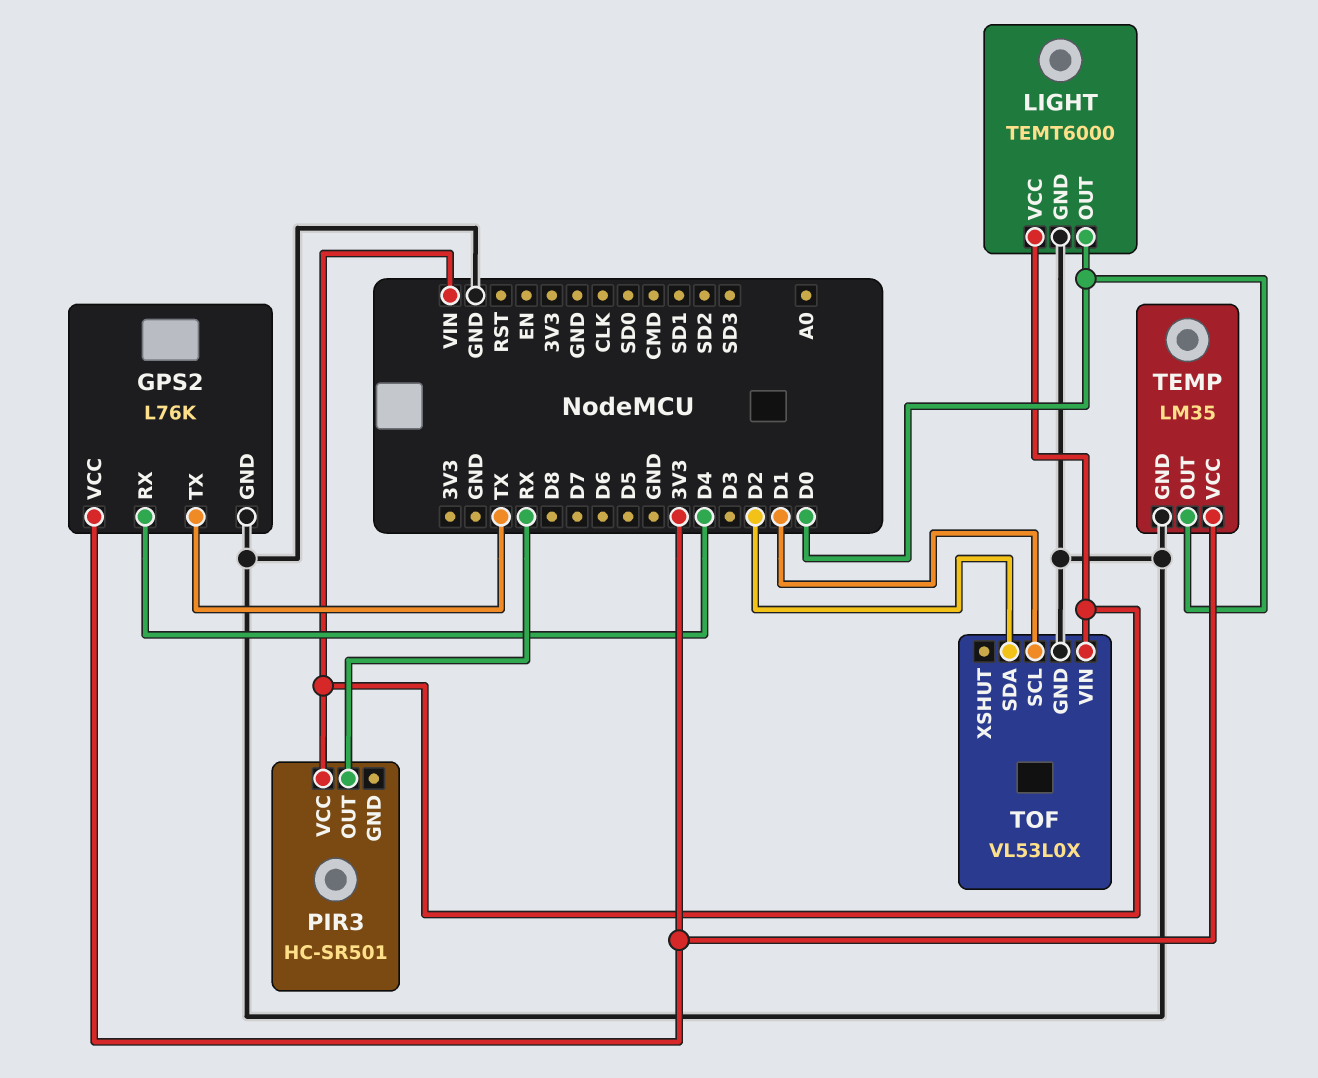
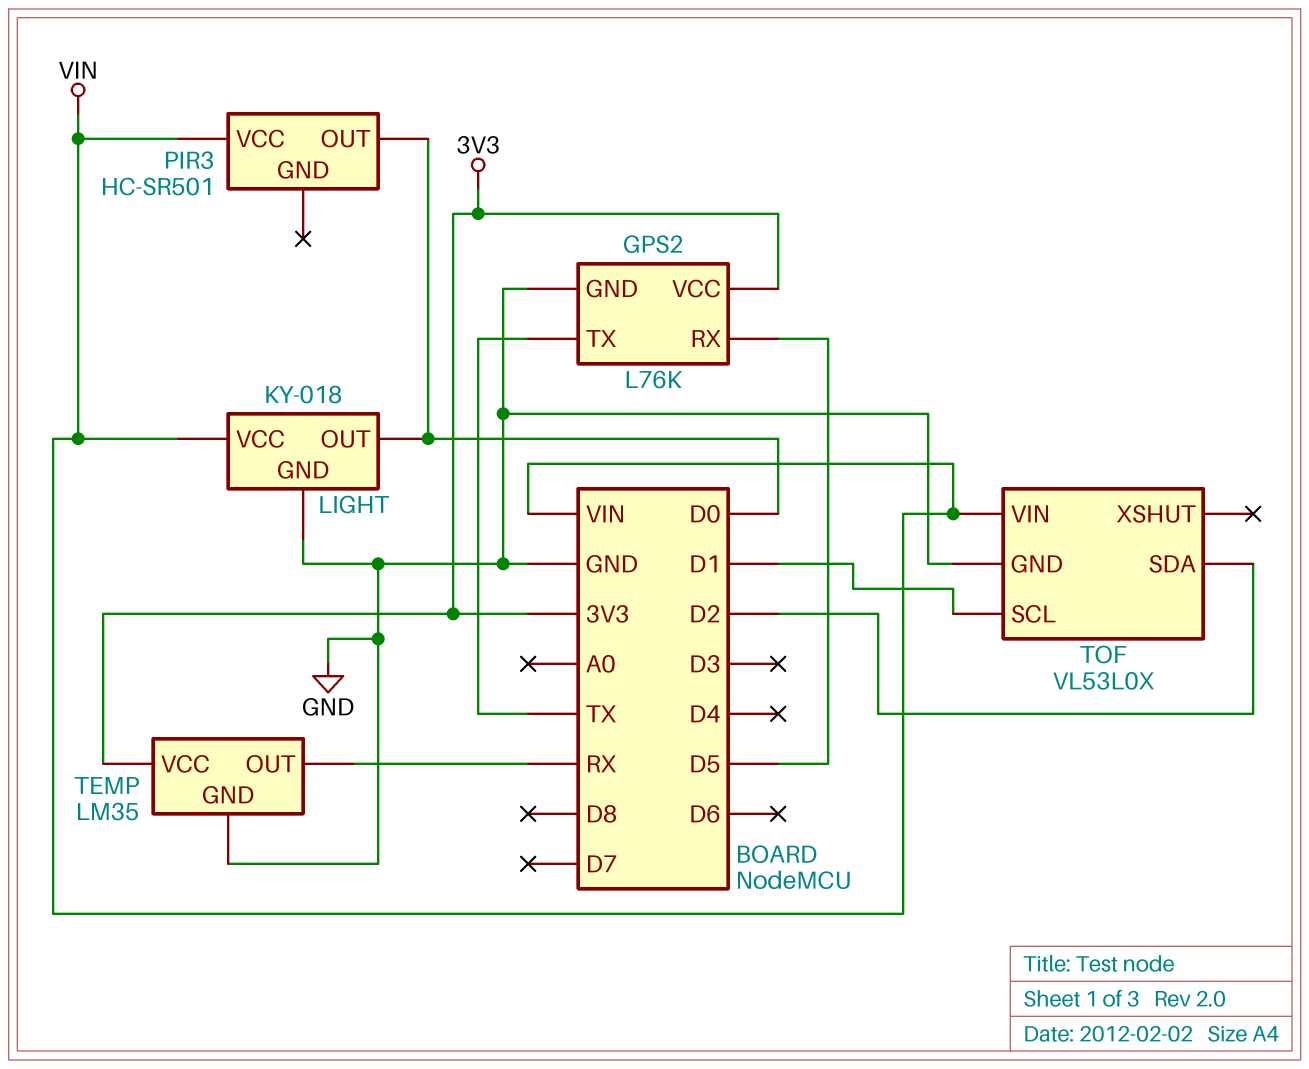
GPS2 pin RX: D4 -> D5
LIGHT: TEMT6000 -> KY-018
PIR3 pin OUT: RX -> D0
TEMP pin OUT: D0 -> RX

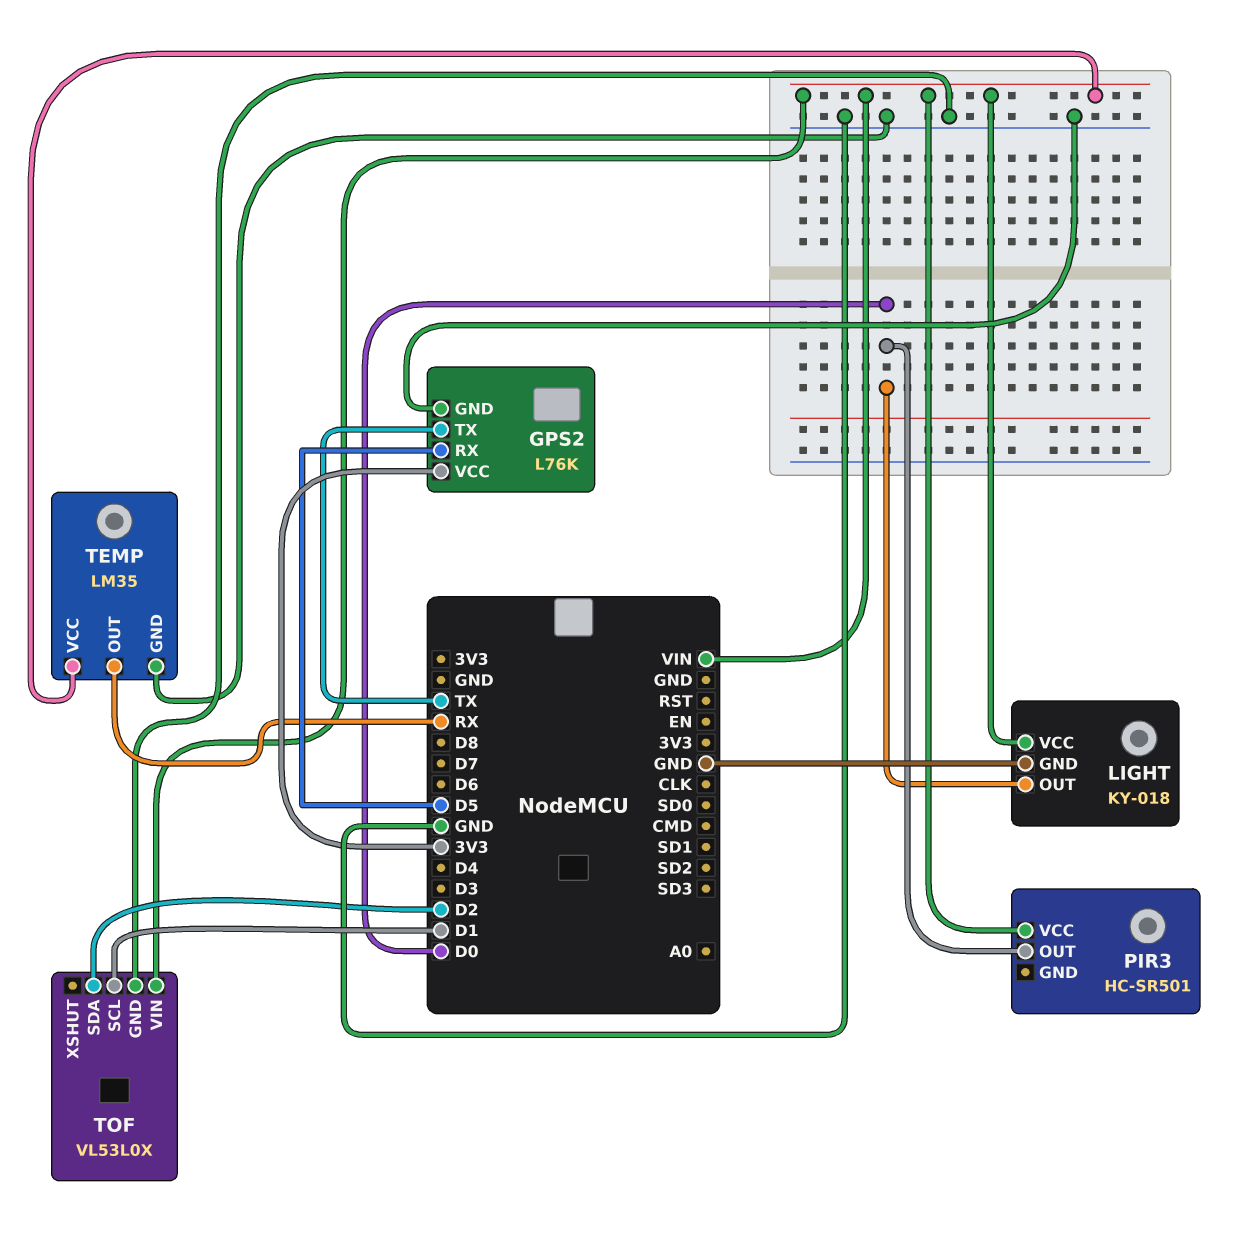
TEMP pin VCC: 3V3 -> VIN

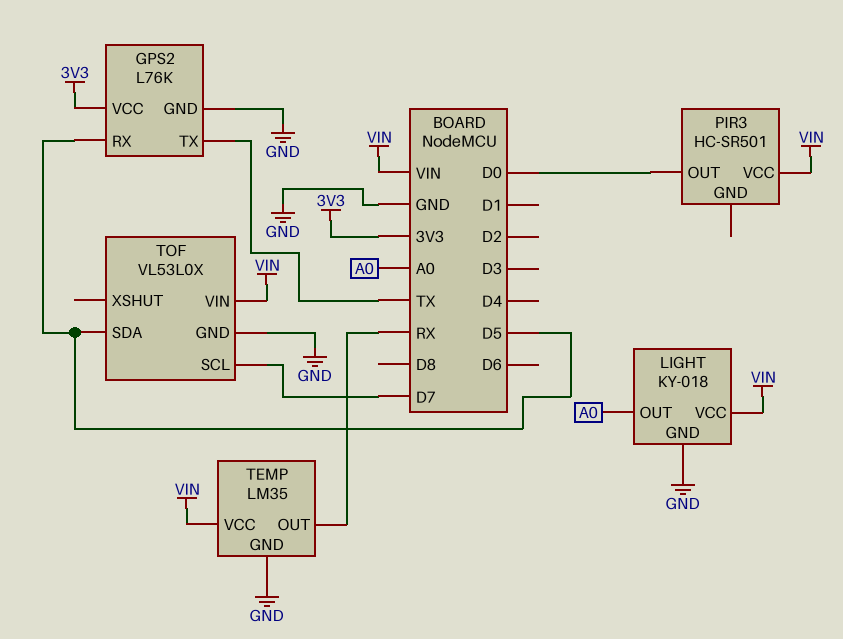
LIGHT pin OUT: D0 -> A0
TOF pin SCL: D1 -> D7
TOF pin SDA: D2 -> D5

